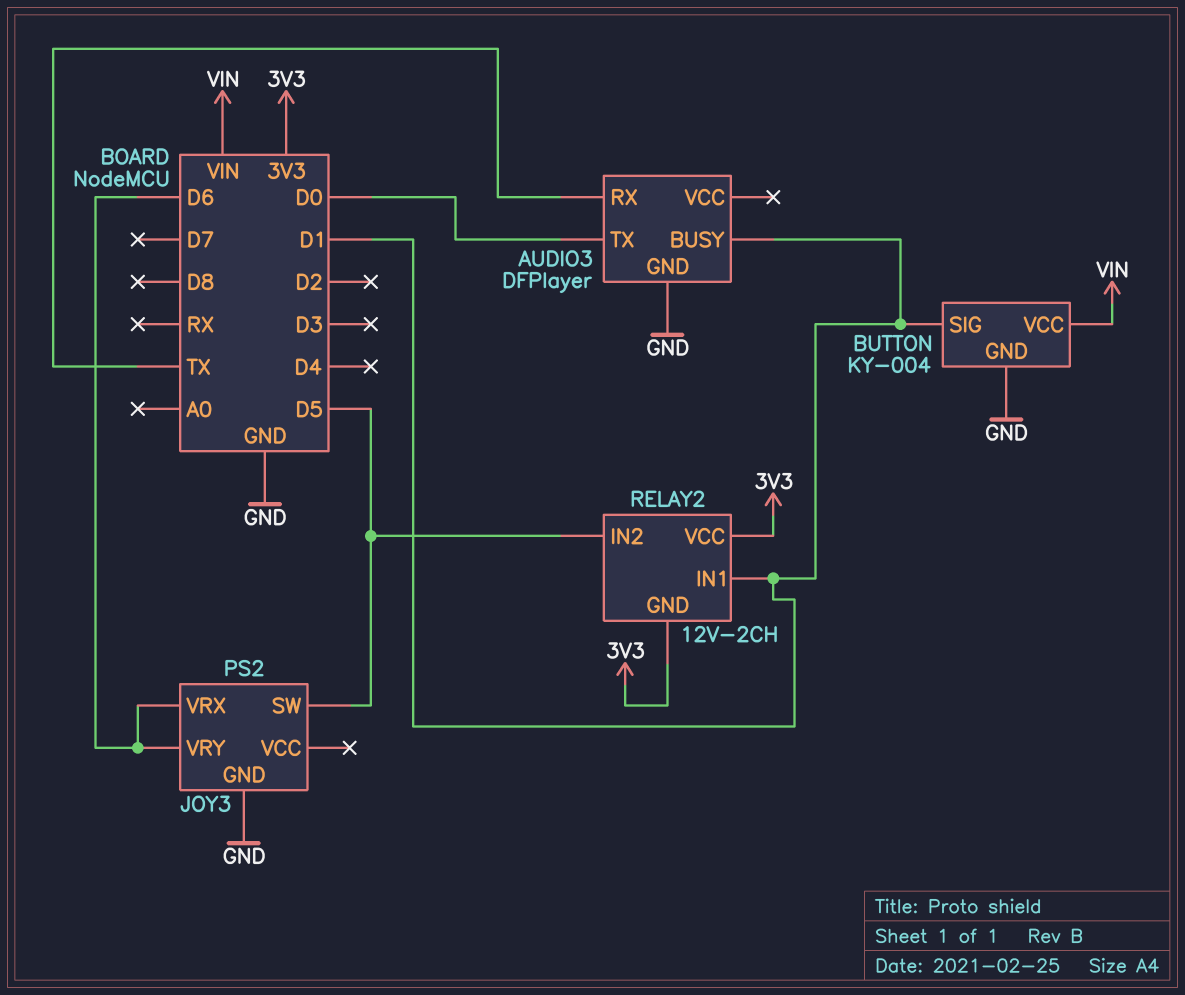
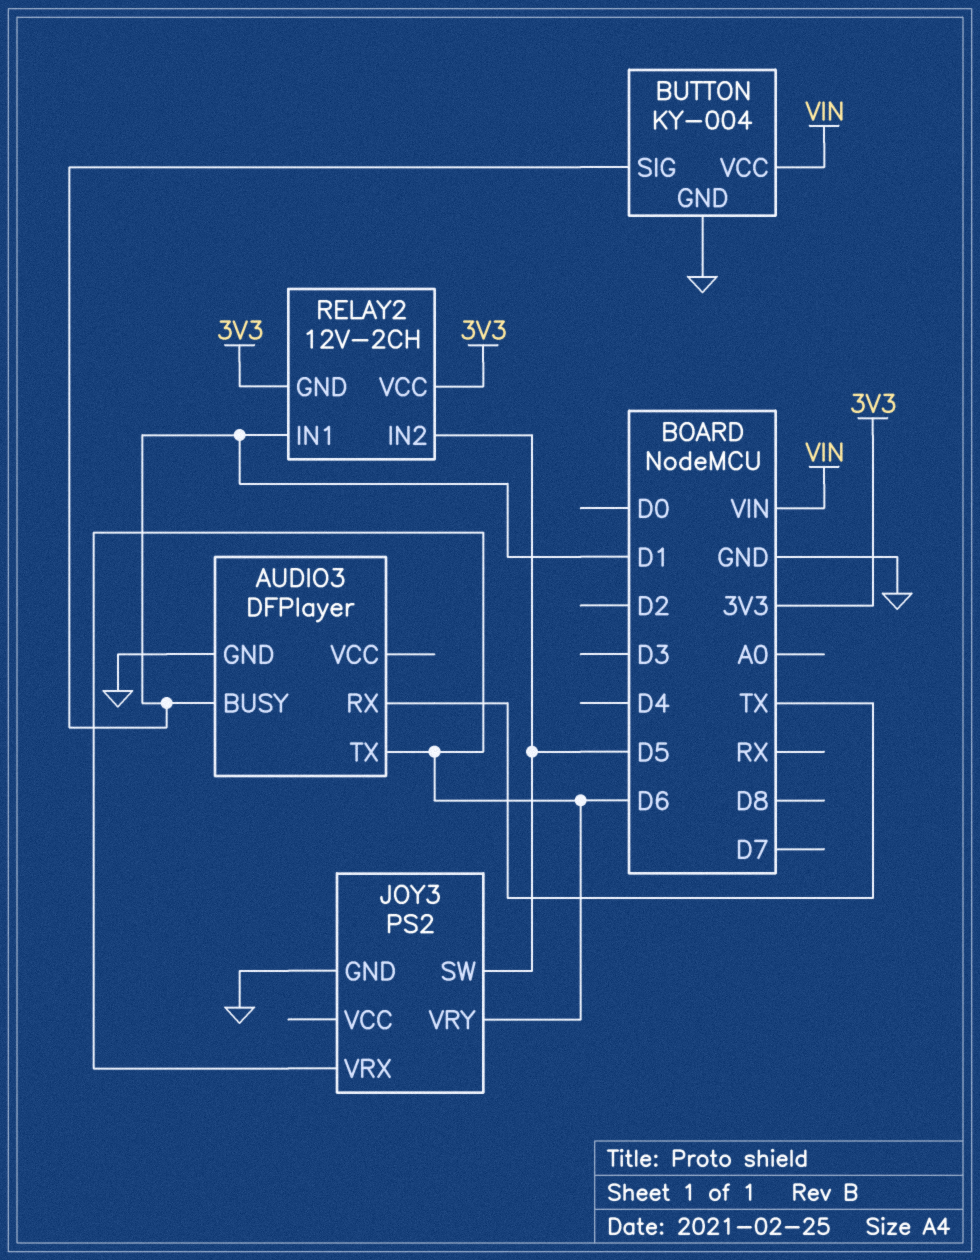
AUDIO3 pin TX: D0 -> D6

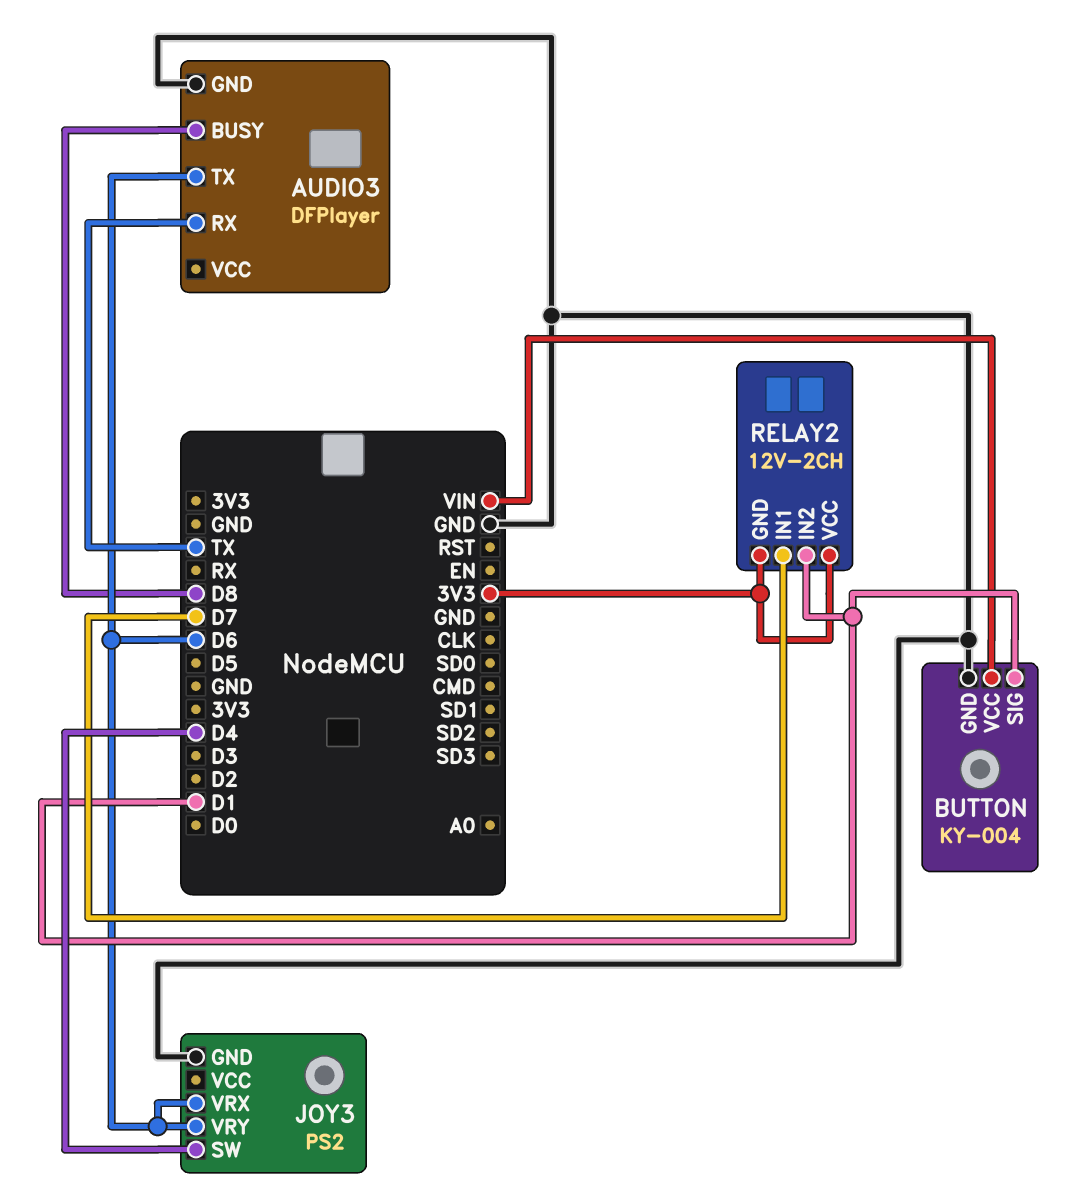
AUDIO3 pin BUSY: D1 -> D8
JOY3 pin SW: D5 -> D4
RELAY2 pin IN1: D1 -> D7
RELAY2 pin IN2: D5 -> D1

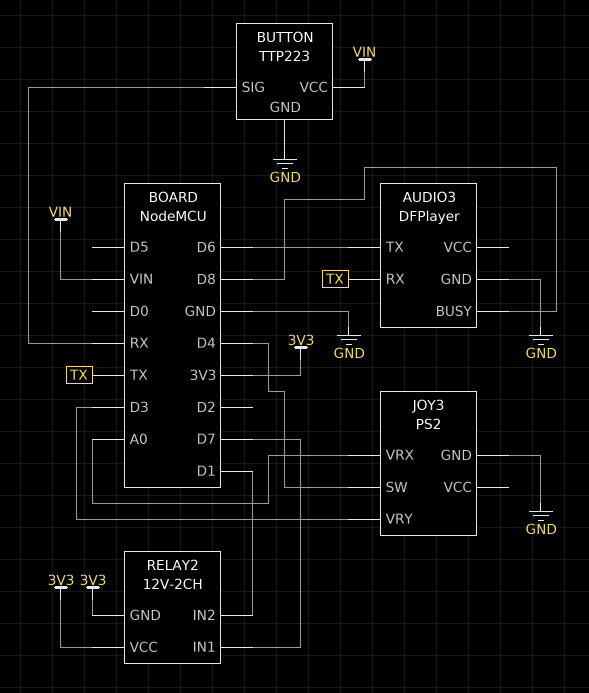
BUTTON: KY-004 -> TTP223
BUTTON pin SIG: D1 -> RX
JOY3 pin VRX: D6 -> A0
JOY3 pin VRY: D6 -> D3

